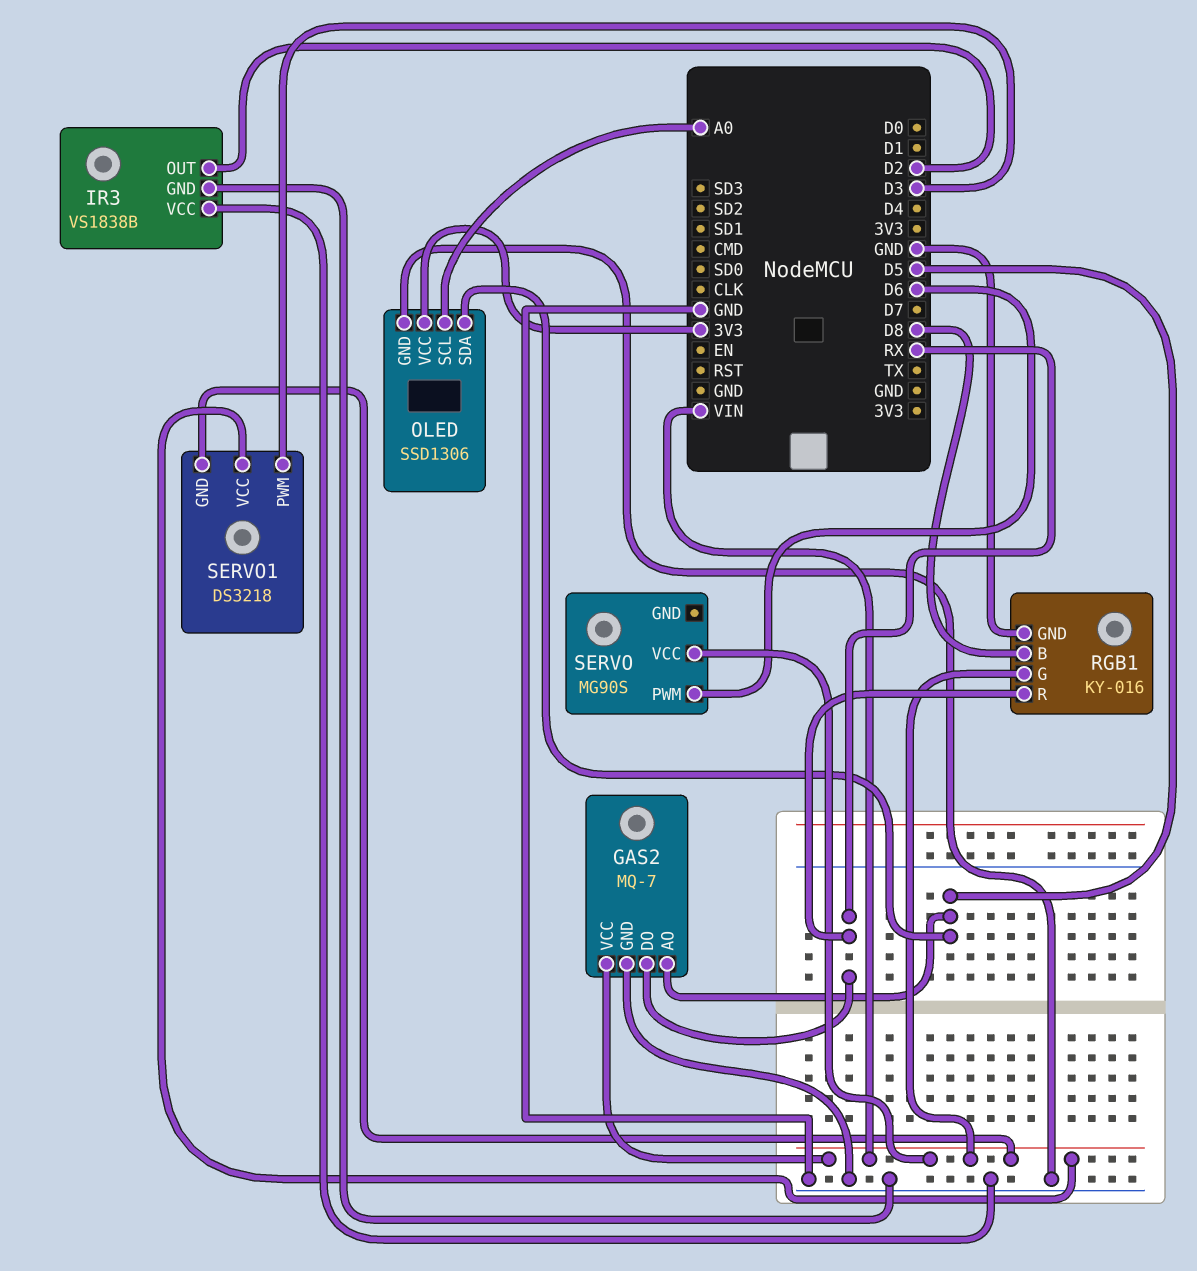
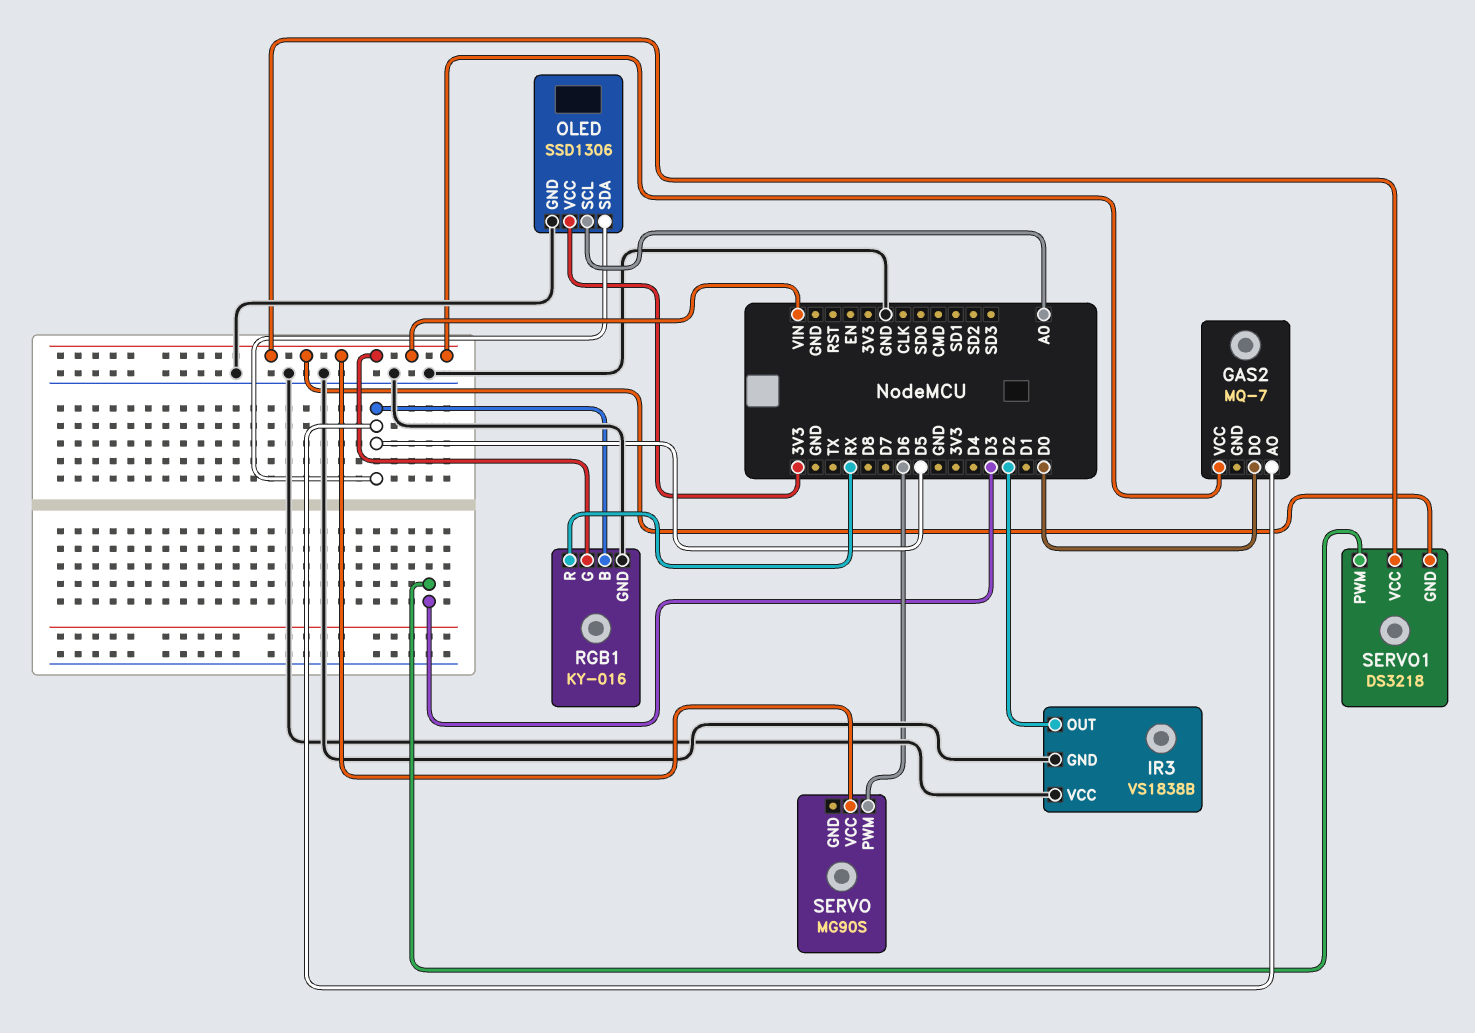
GAS2 pin DO: RX -> D0
GAS2 pin GND: GND -> none
RGB1 pin B: D8 -> D5

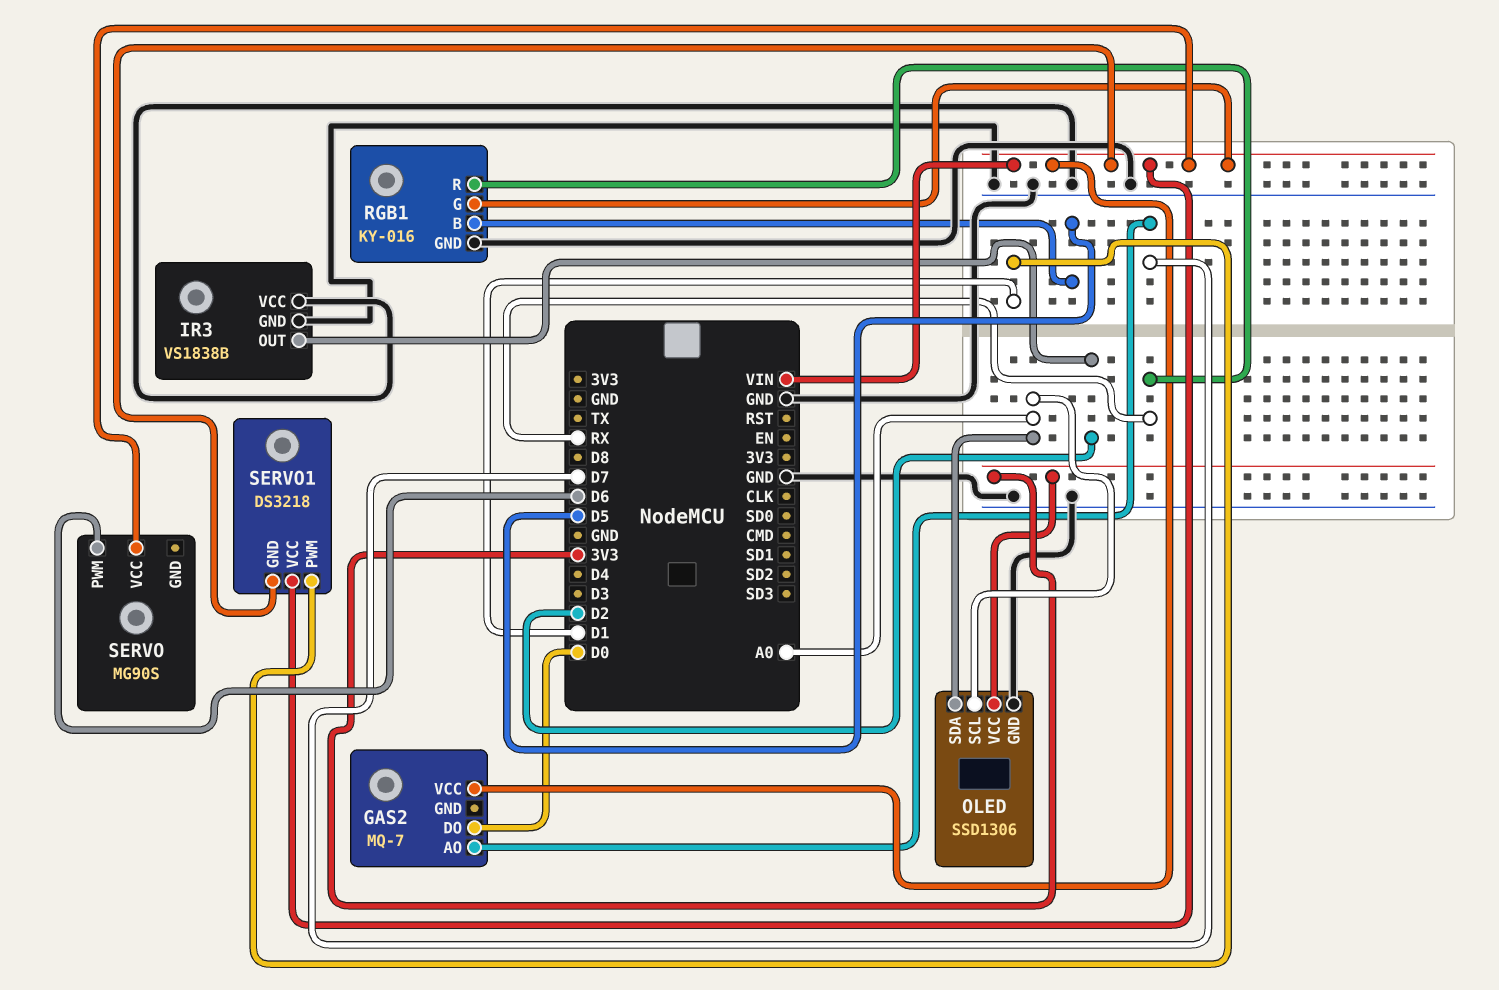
GAS2 pin AO: D5 -> D7
OLED pin SDA: D5 -> A0
SERVO1 pin PWM: D3 -> D1

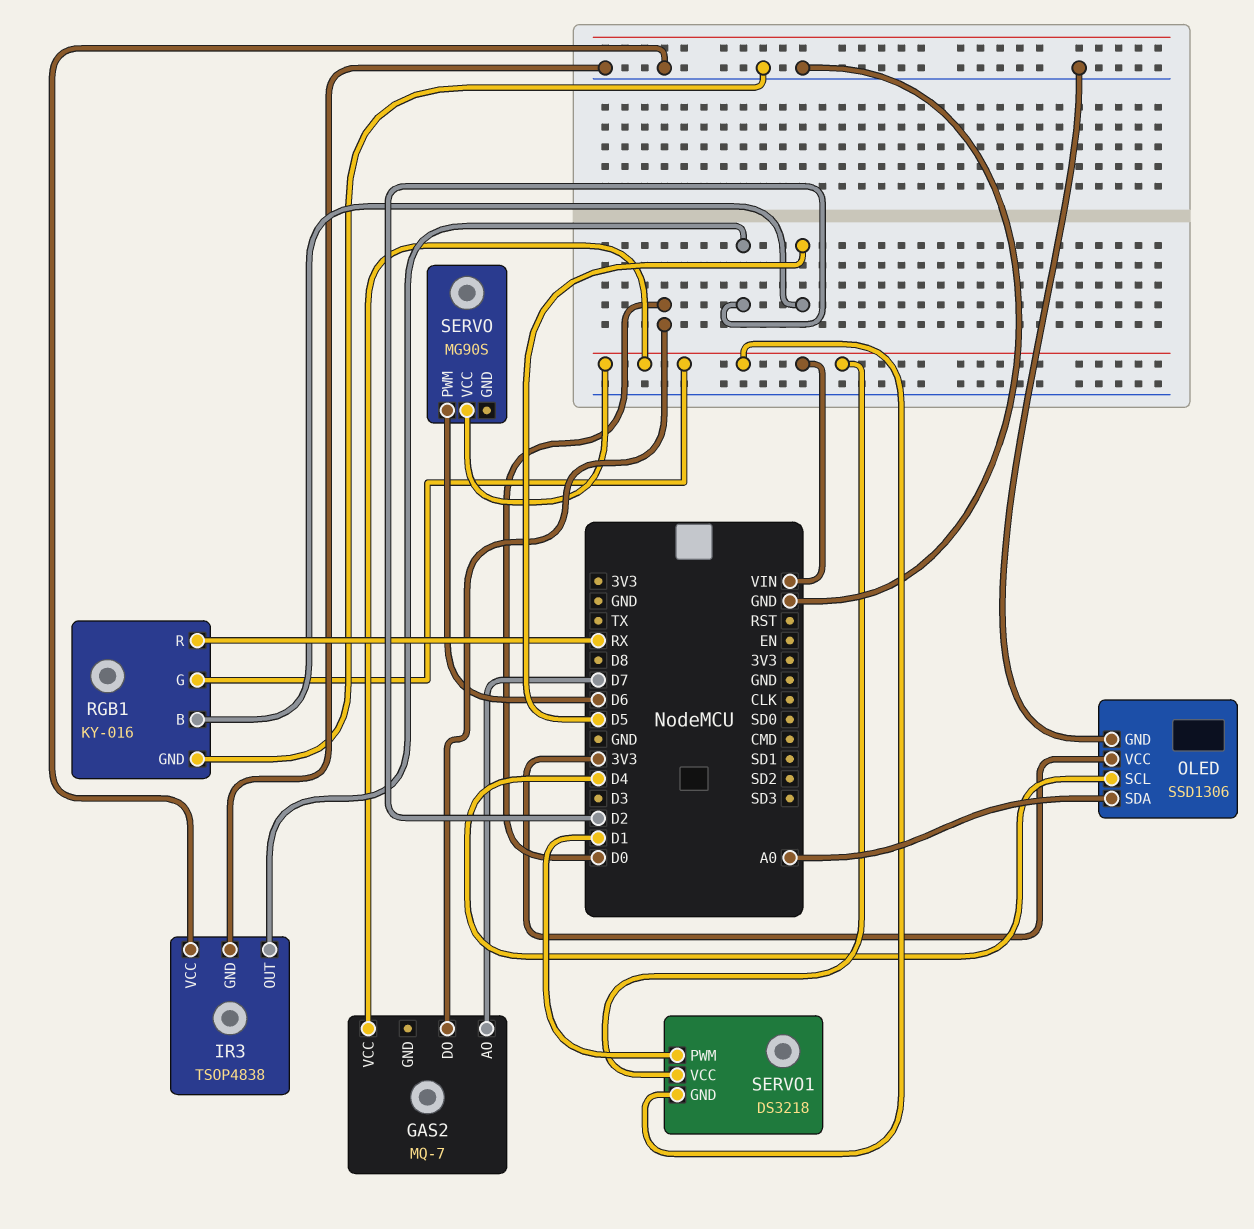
IR3: VS1838B -> TSOP4838
OLED pin SCL: A0 -> D4

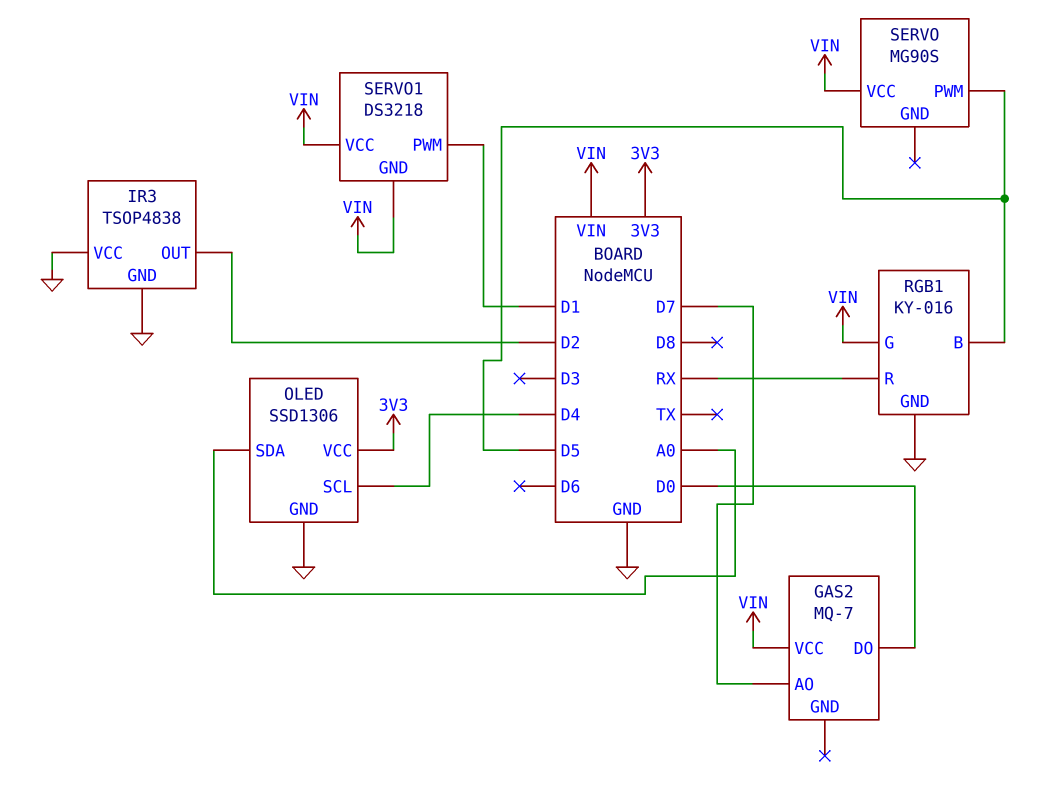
SERVO pin PWM: D6 -> D5

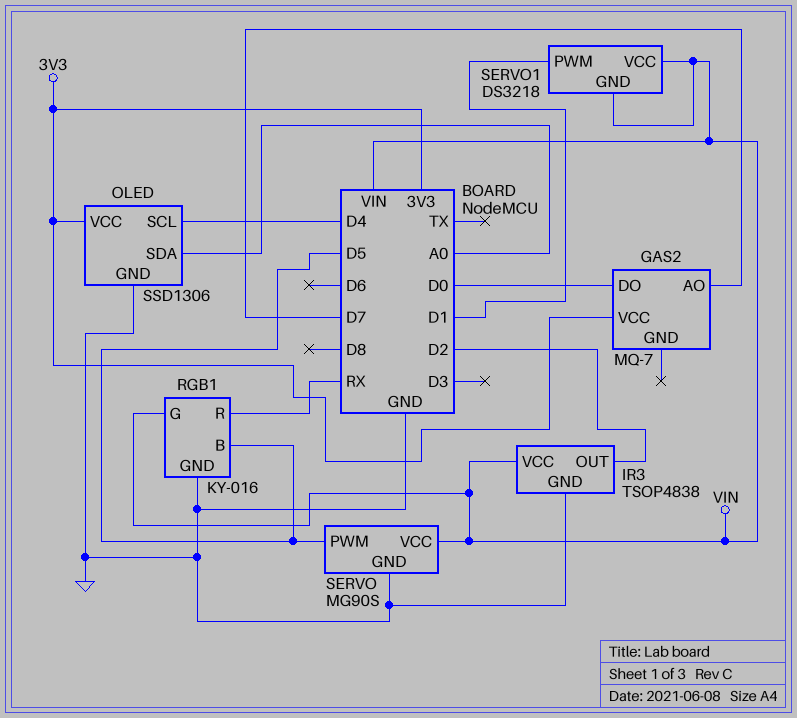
GAS2 pin VCC: VIN -> 3V3
IR3 pin VCC: GND -> VIN
SERVO pin GND: none -> GND

